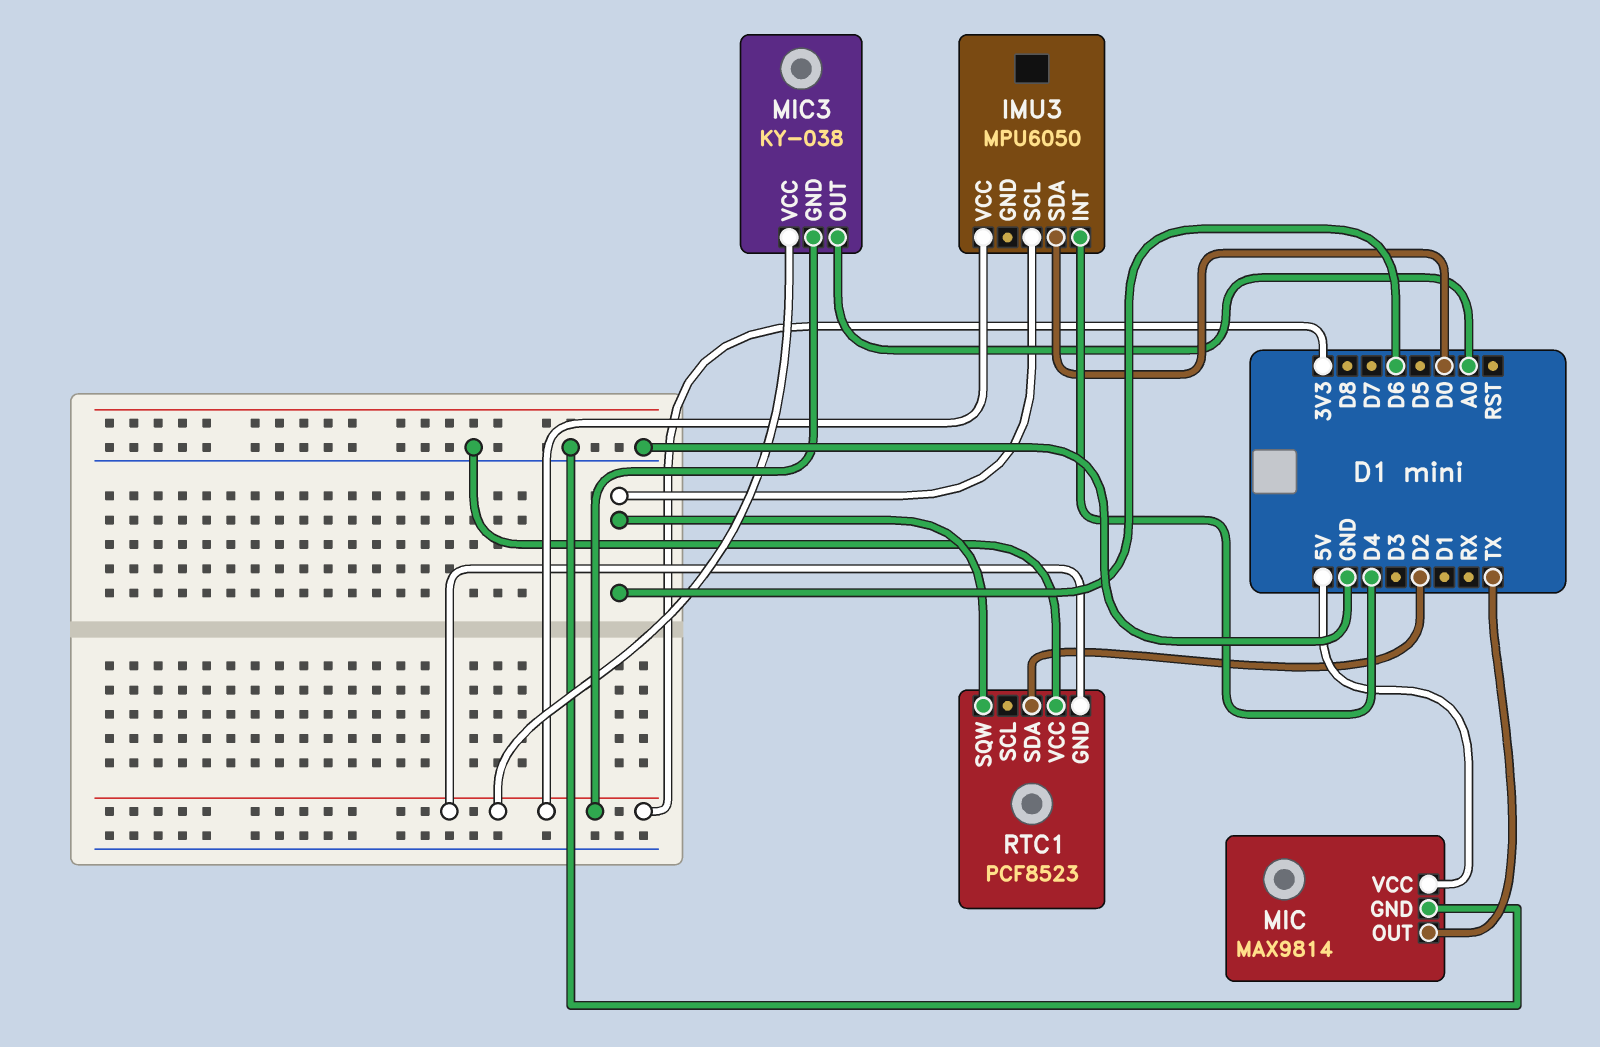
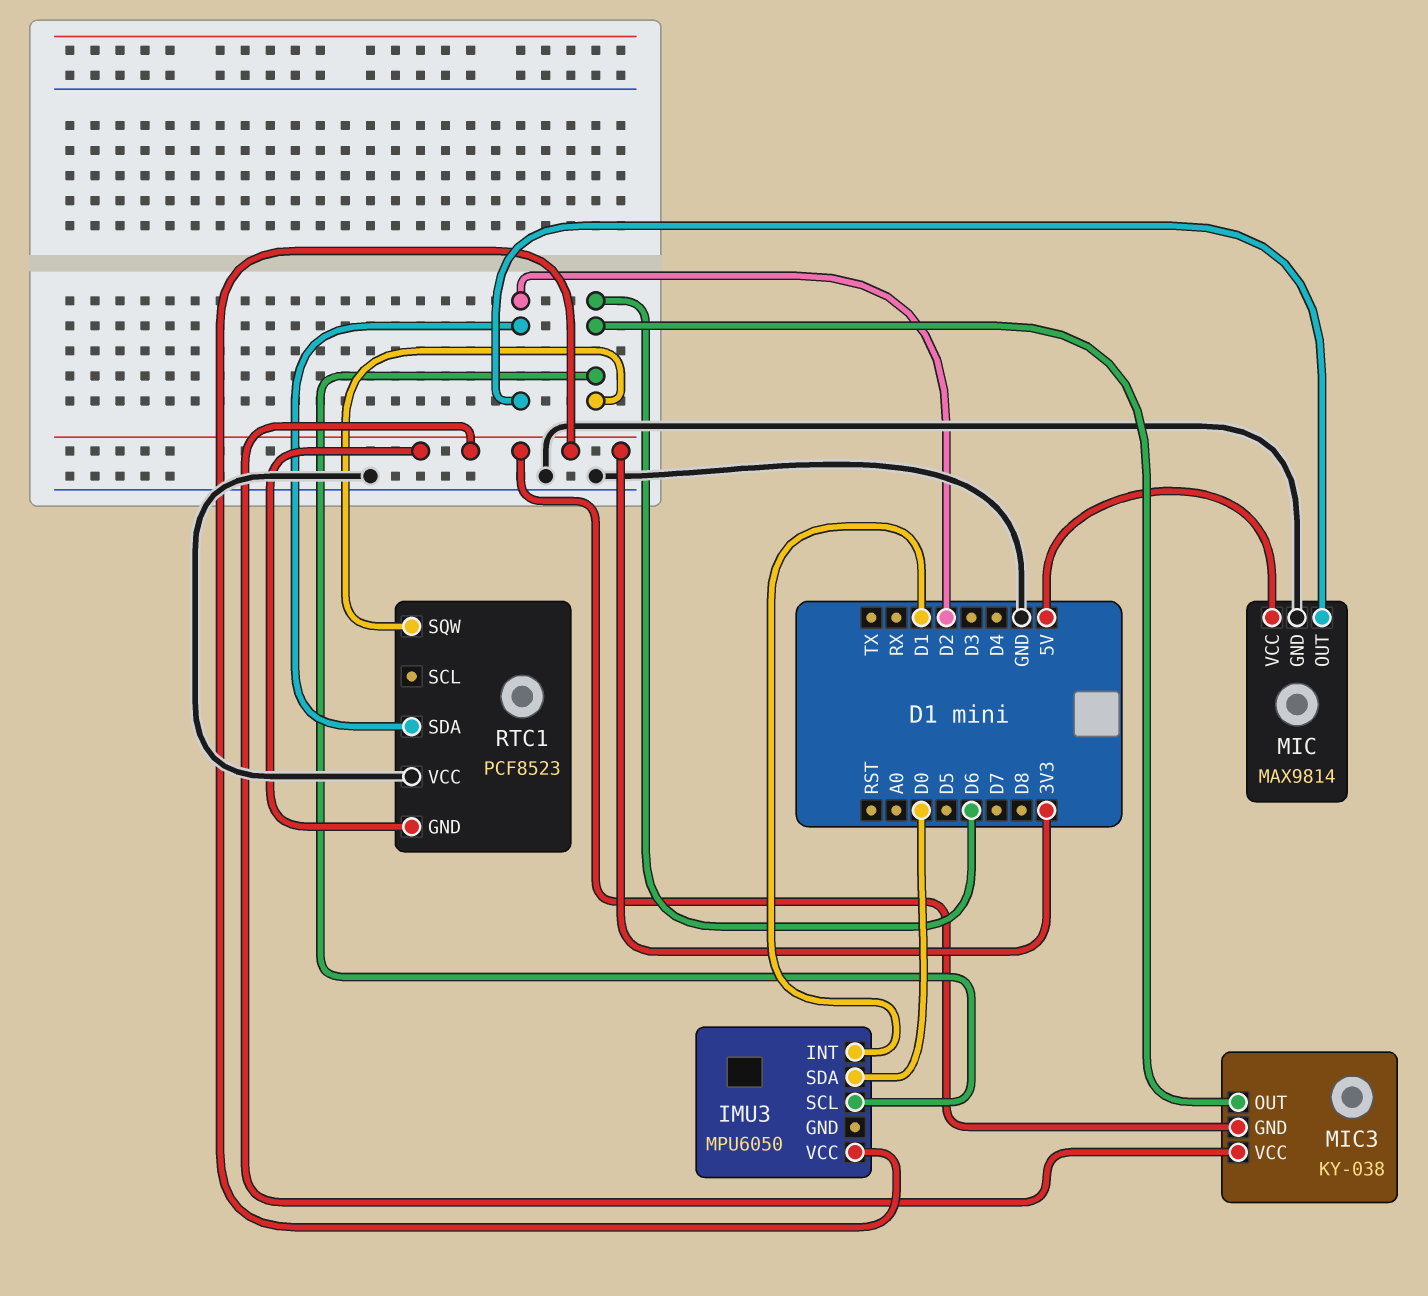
IMU3 pin INT: D4 -> D1
MIC pin OUT: TX -> D2
MIC3 pin OUT: A0 -> D6

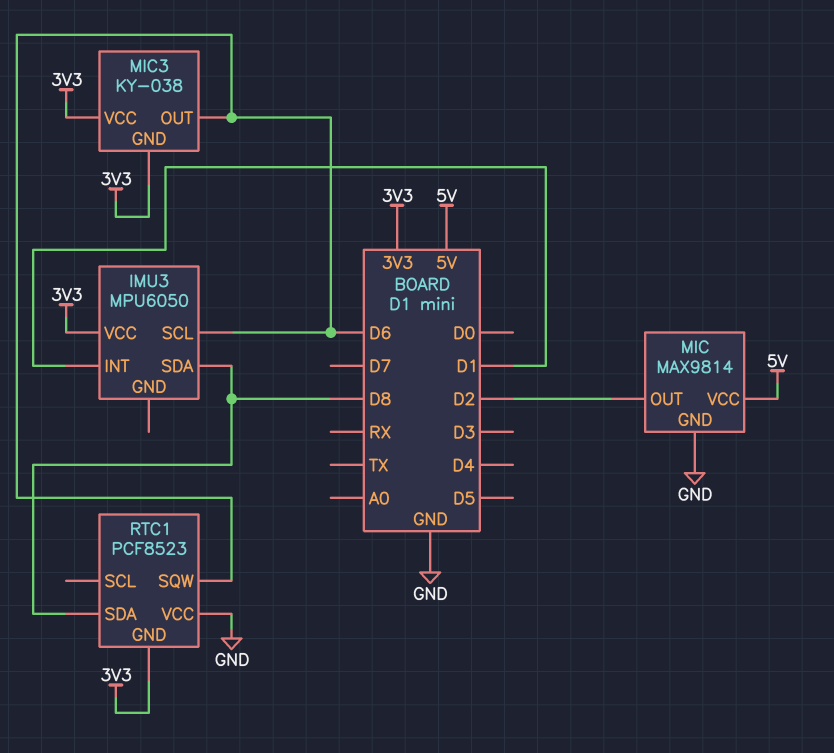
IMU3 pin SDA: D0 -> D8
RTC1 pin SDA: D2 -> D8

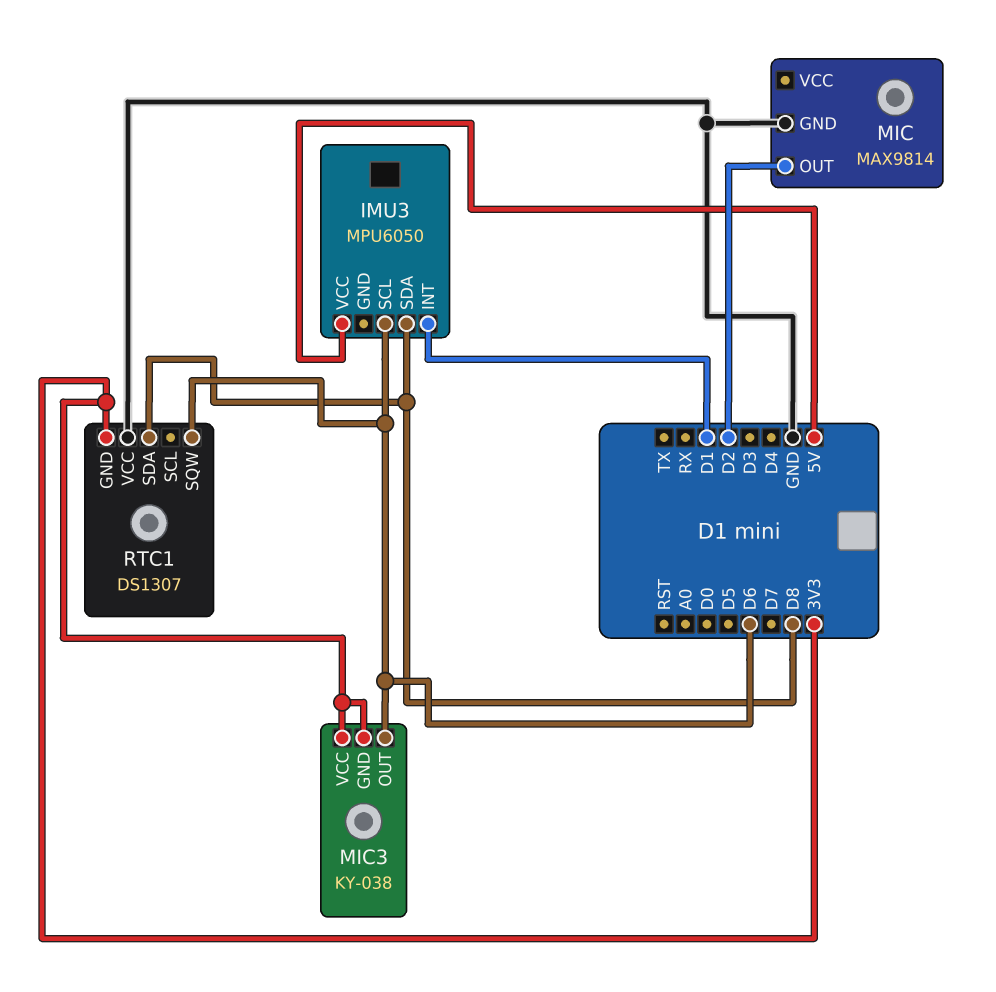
IMU3 pin VCC: 3V3 -> 5V
MIC pin VCC: 5V -> none
RTC1: PCF8523 -> DS1307

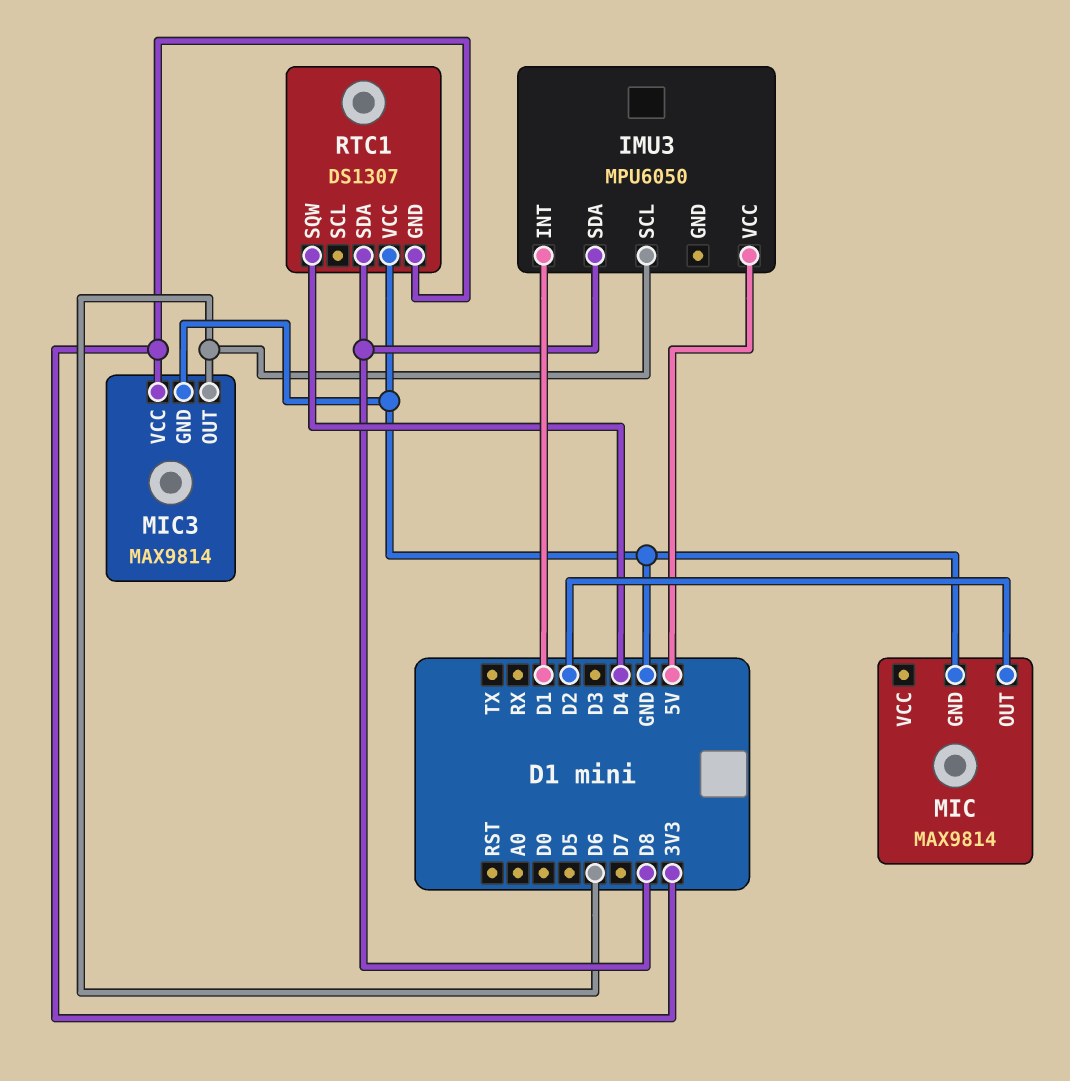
MIC3: KY-038 -> MAX9814
MIC3 pin GND: 3V3 -> GND
RTC1 pin SQW: D6 -> D4

